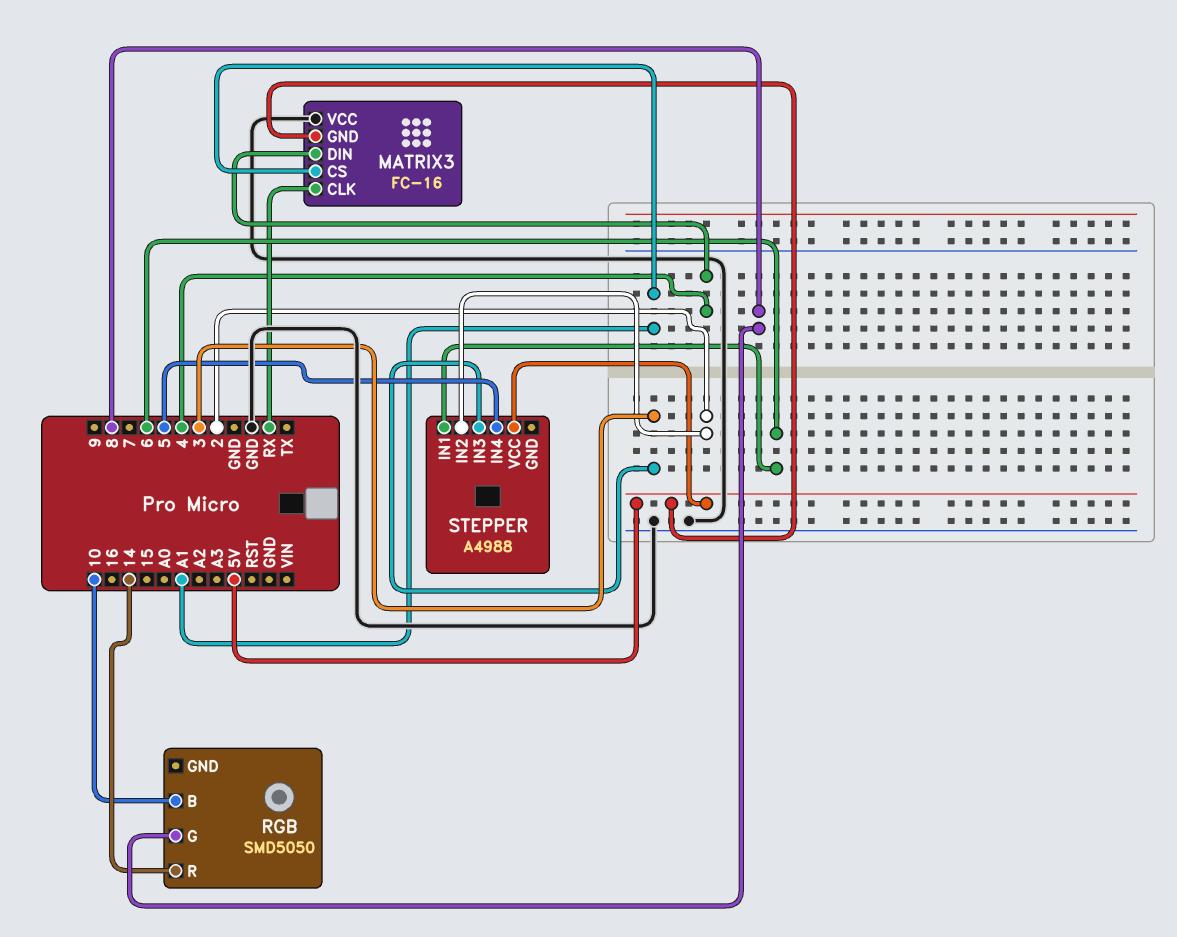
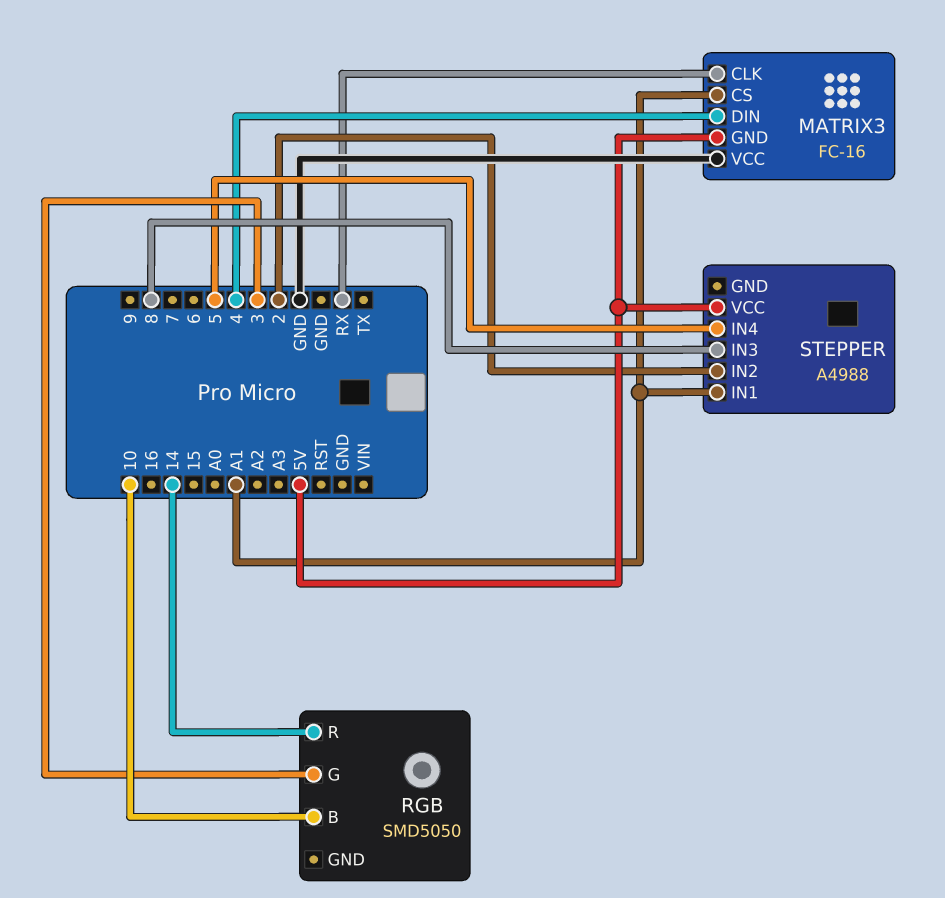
RGB pin G: 8 -> 3
STEPPER pin IN1: 6 -> A1
STEPPER pin IN3: 3 -> 8

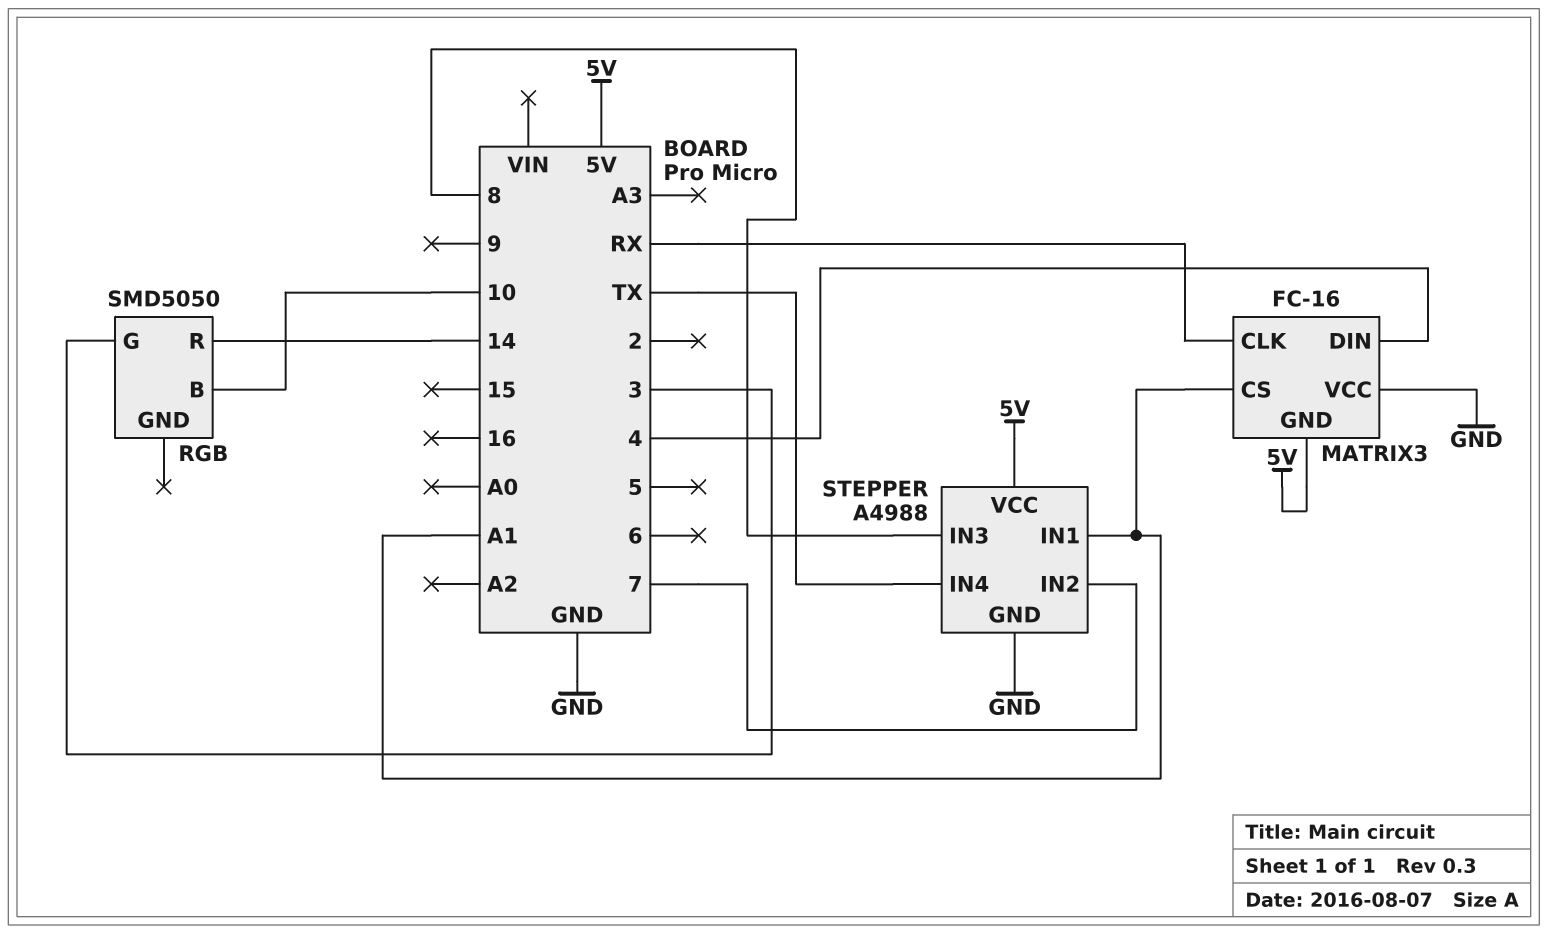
STEPPER pin GND: none -> GND
STEPPER pin IN2: 2 -> 7
STEPPER pin IN4: 5 -> TX

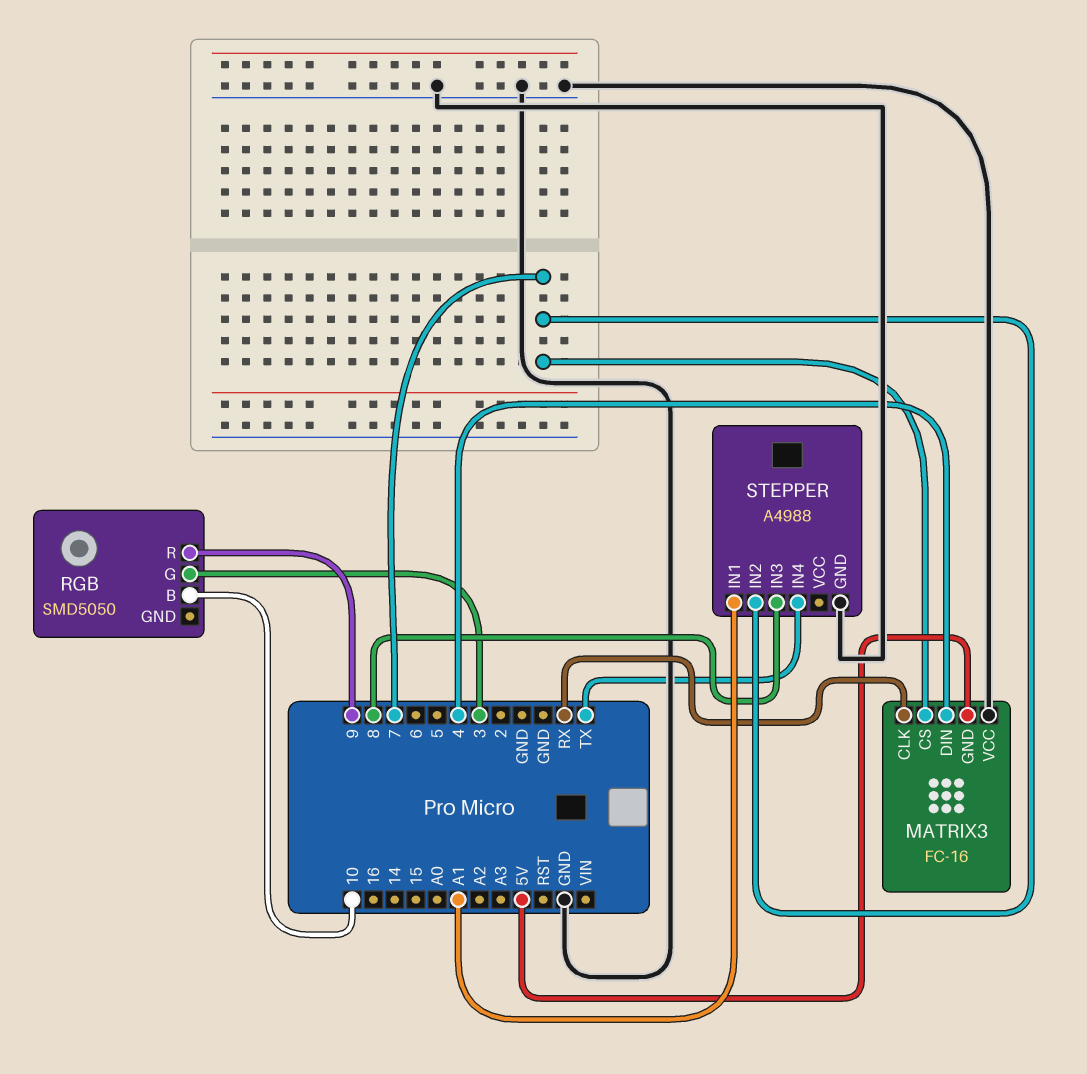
MATRIX3 pin CS: A1 -> 7
RGB pin R: 14 -> 9
STEPPER pin VCC: 5V -> none

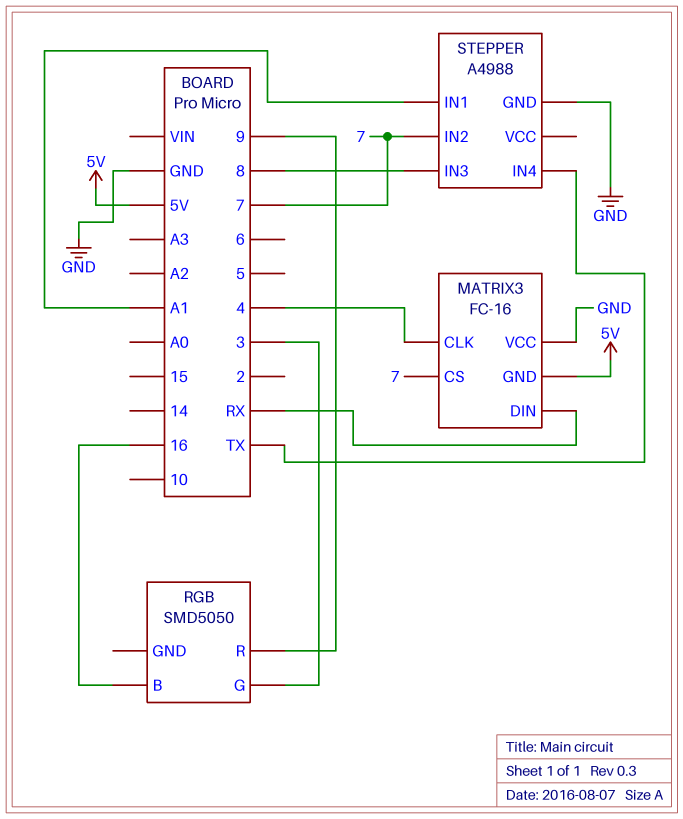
MATRIX3 pin CLK: RX -> 4
MATRIX3 pin DIN: 4 -> RX
RGB pin B: 10 -> 16

